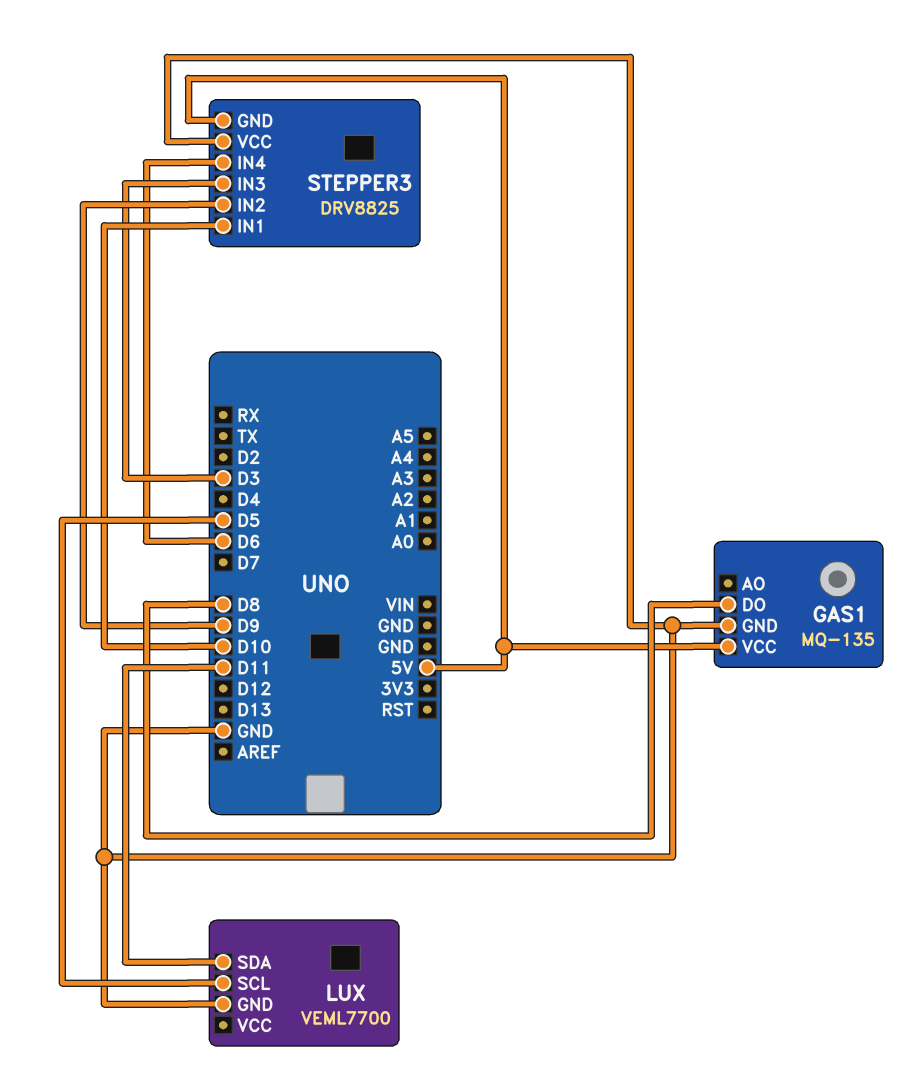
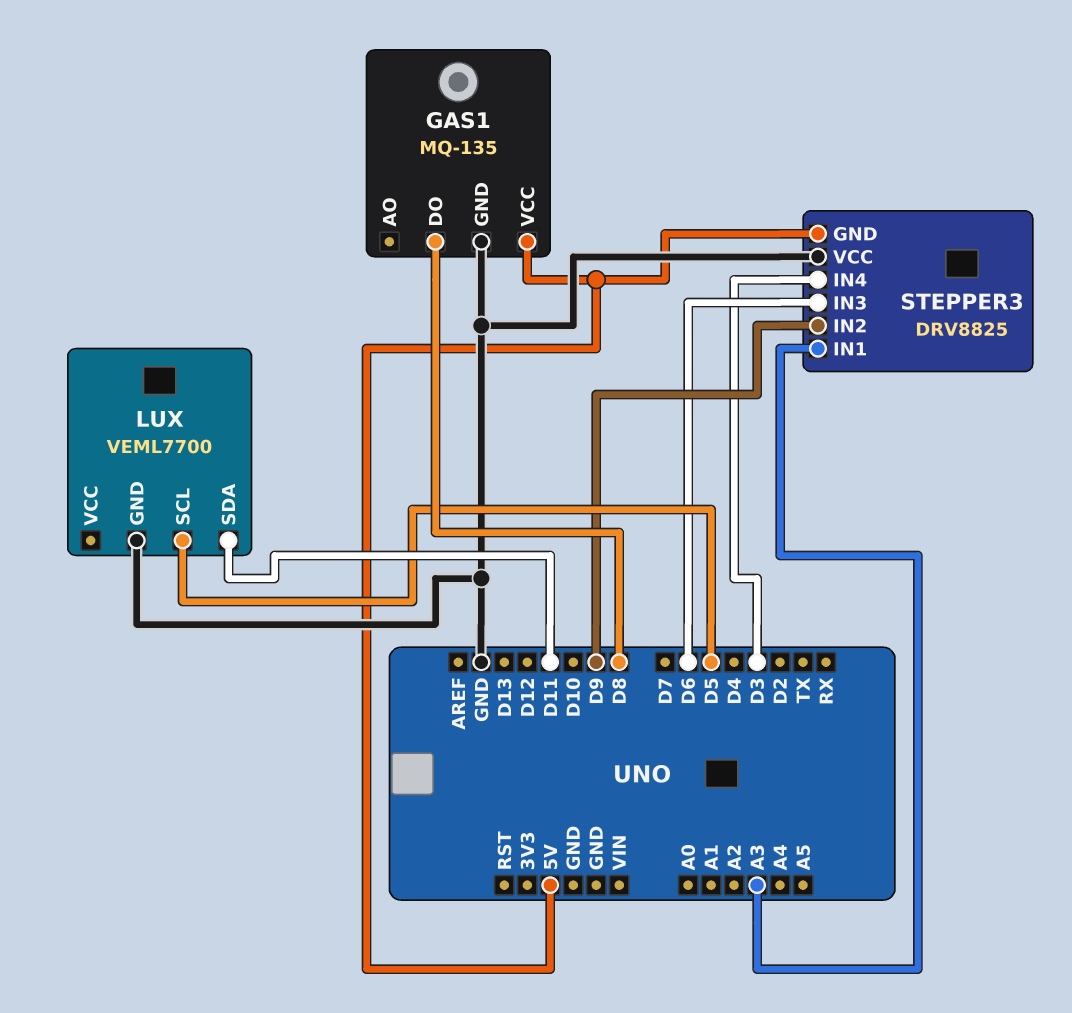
STEPPER3 pin IN1: D10 -> A3
STEPPER3 pin IN3: D3 -> D6
STEPPER3 pin IN4: D6 -> D3

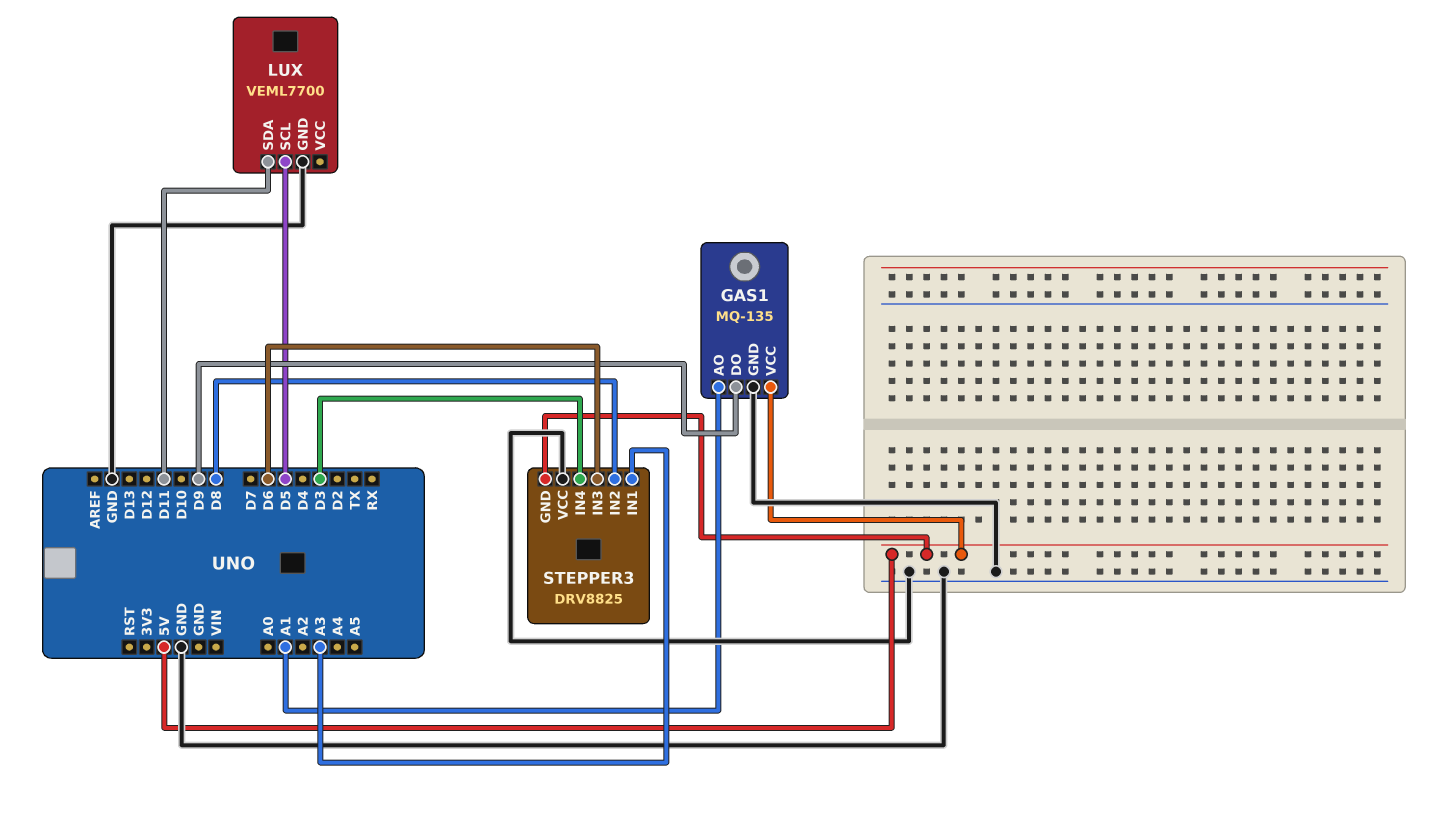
GAS1 pin AO: none -> A1
GAS1 pin DO: D8 -> D9
STEPPER3 pin IN2: D9 -> D8

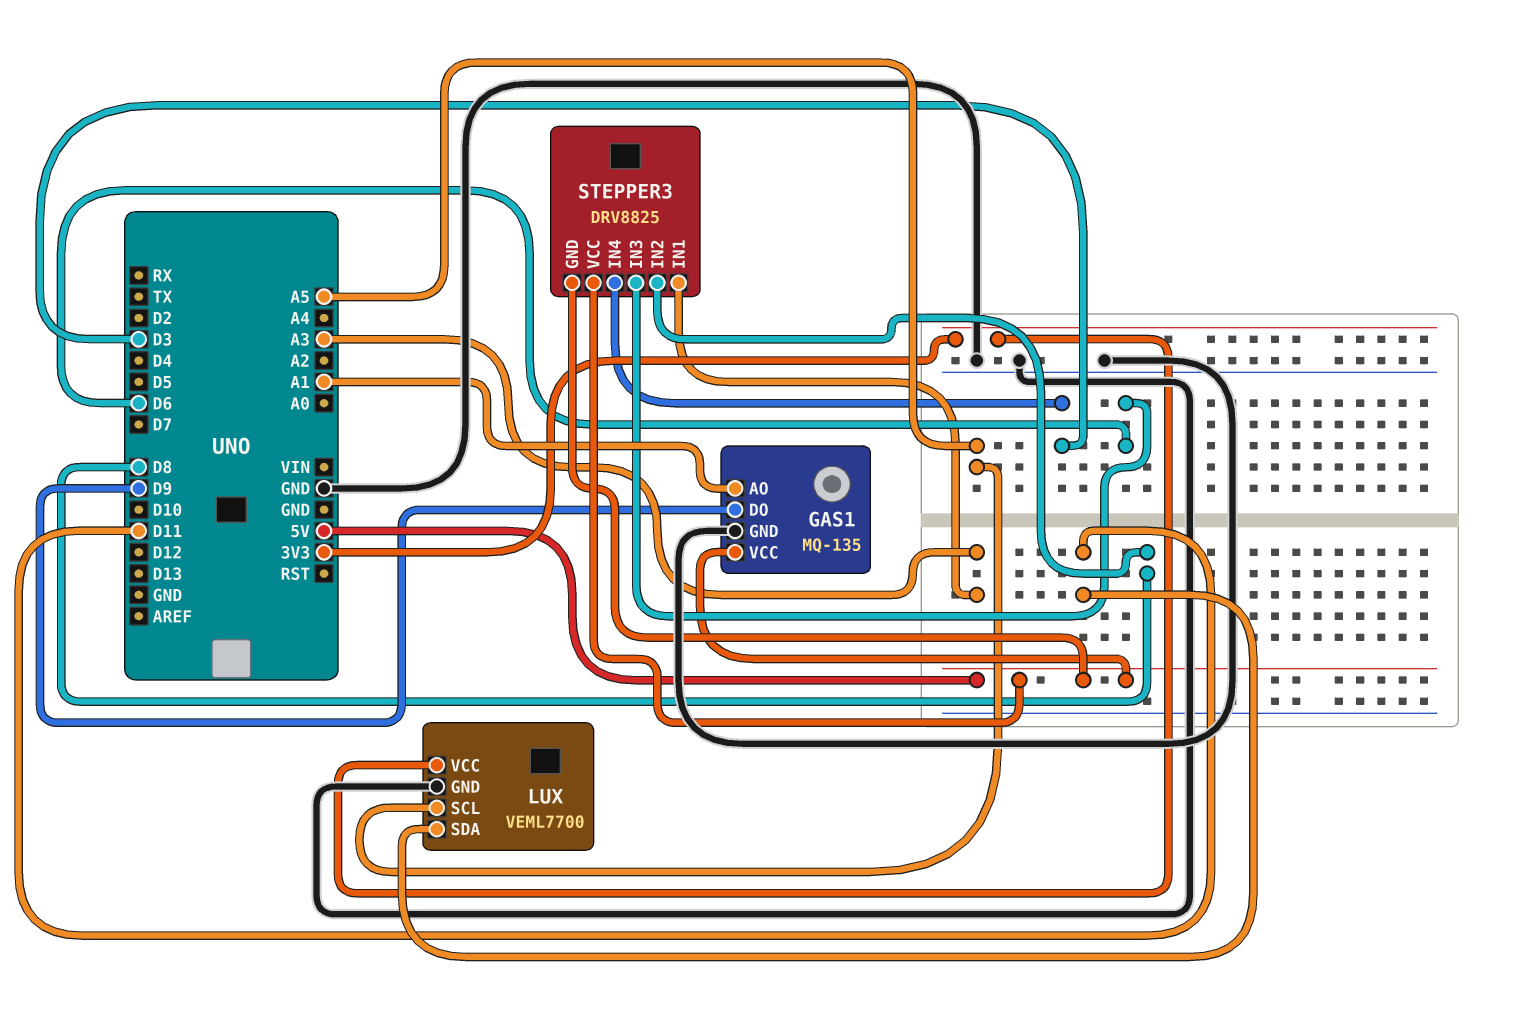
LUX pin SCL: D5 -> A5
LUX pin VCC: none -> 3V3
STEPPER3 pin VCC: GND -> 5V

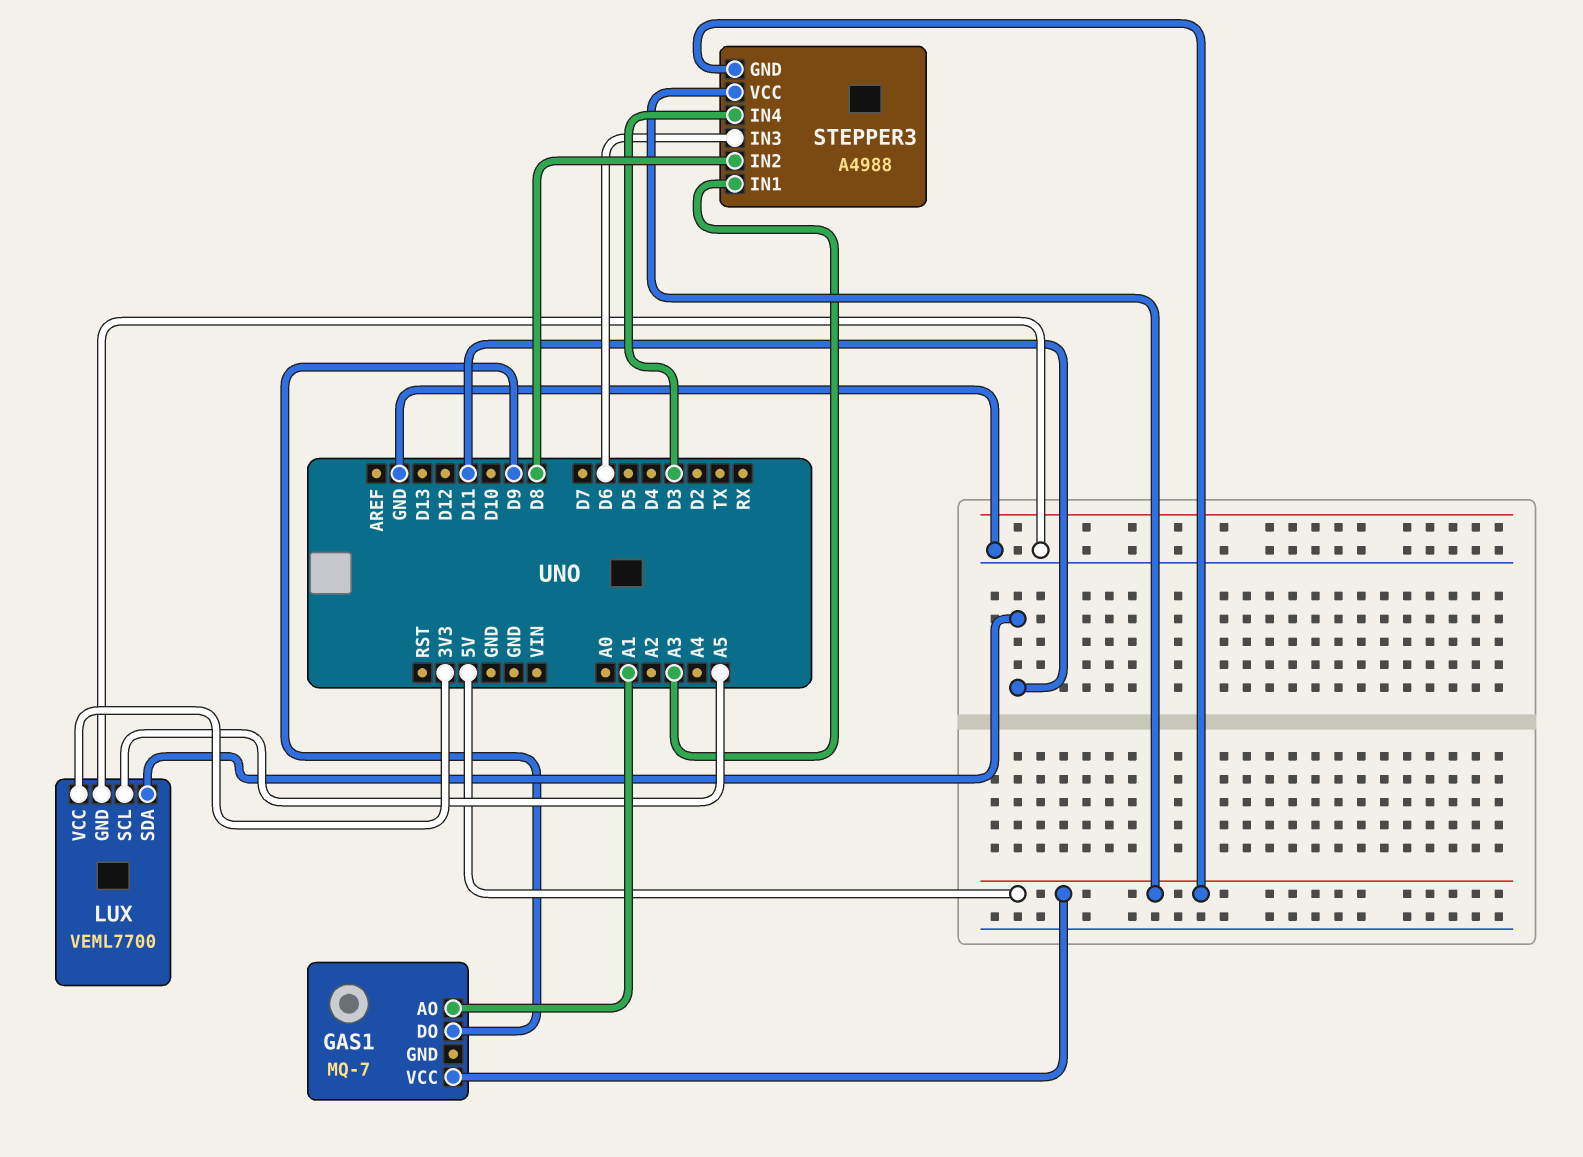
GAS1: MQ-135 -> MQ-7
GAS1 pin GND: GND -> none
STEPPER3: DRV8825 -> A4988

